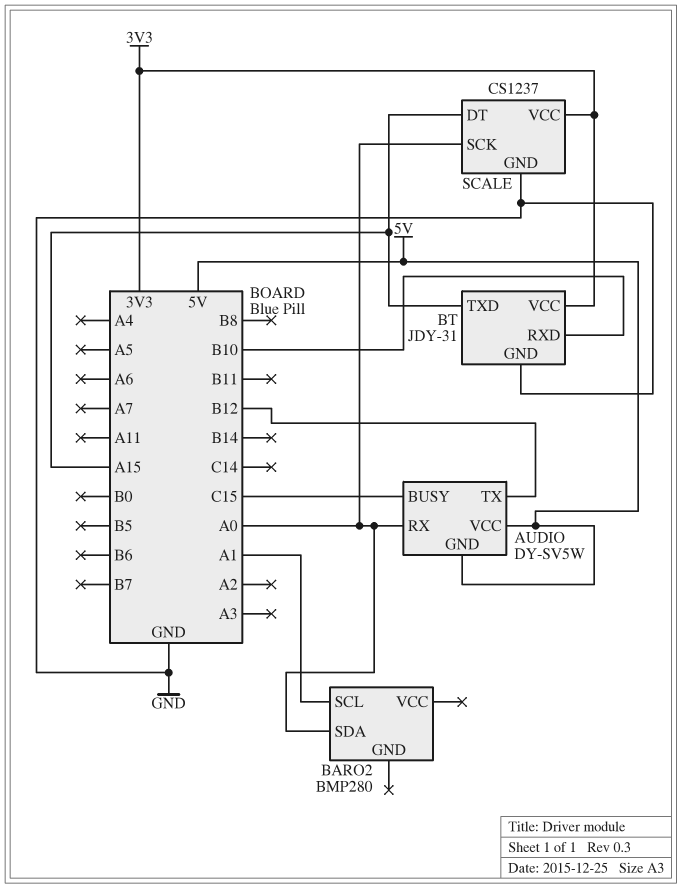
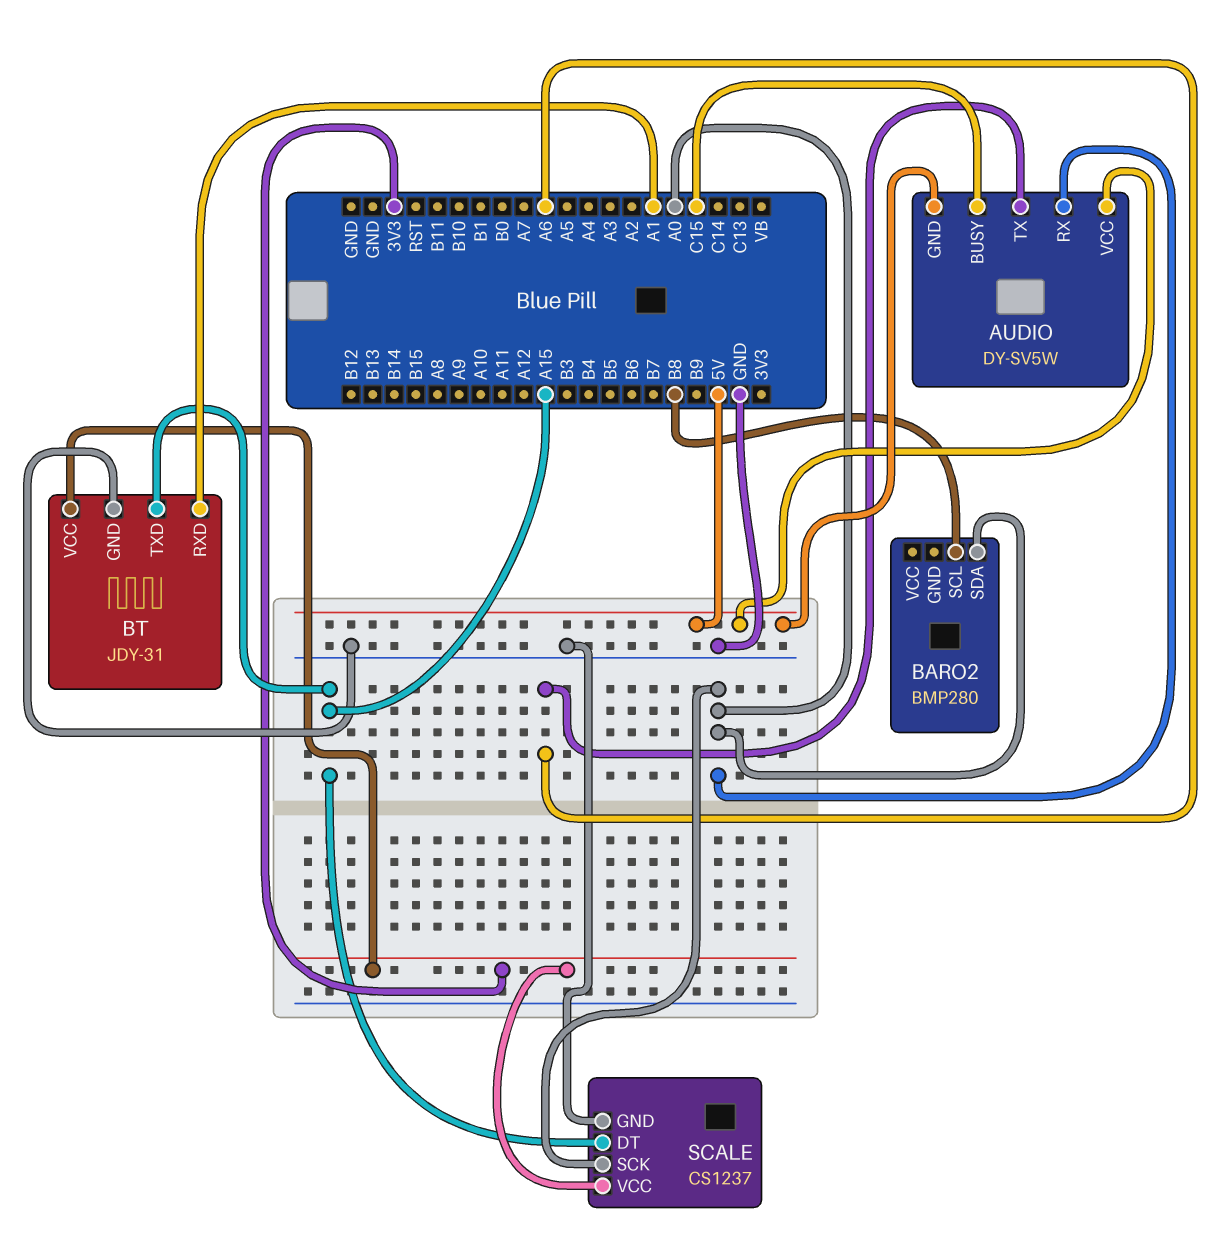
AUDIO pin TX: B12 -> A6
BARO2 pin SCL: A1 -> B8
BT pin RXD: B10 -> A1

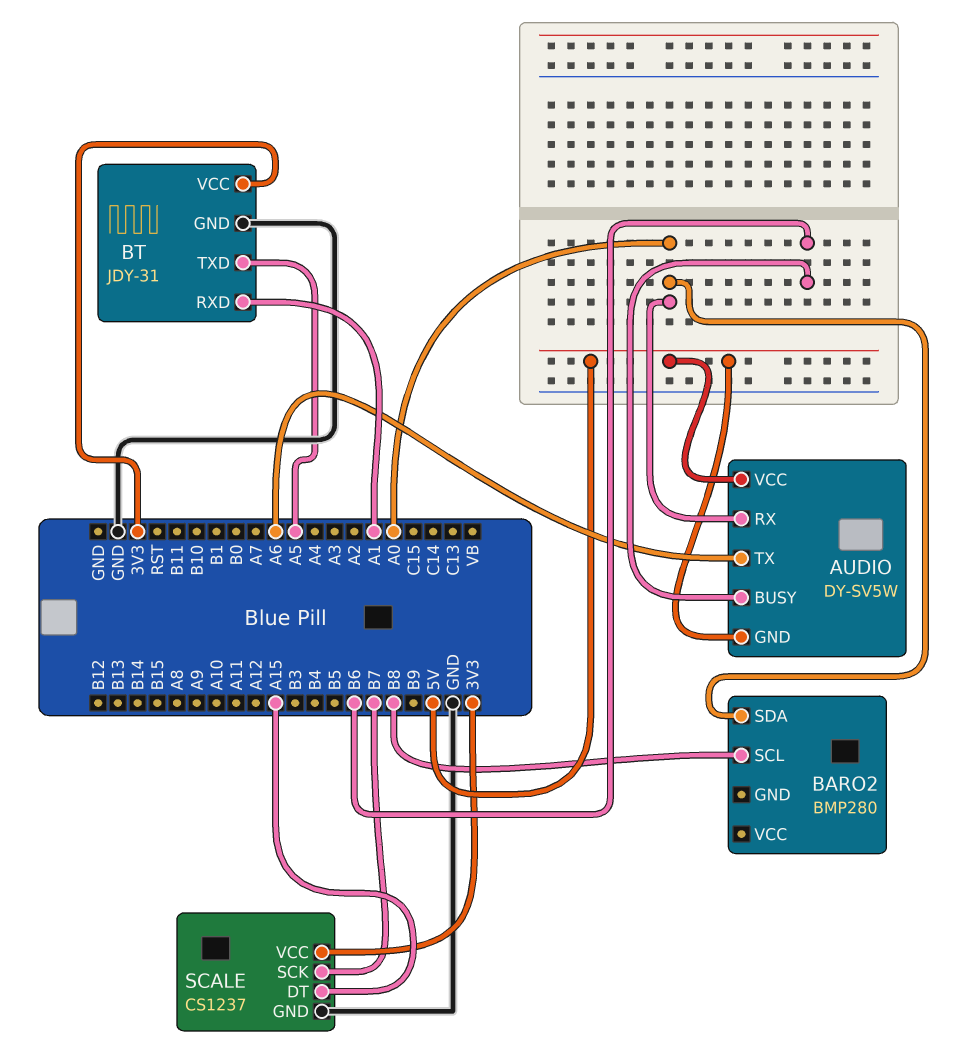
AUDIO pin BUSY: C15 -> B6
BT pin TXD: A15 -> A5
SCALE pin SCK: A0 -> B7

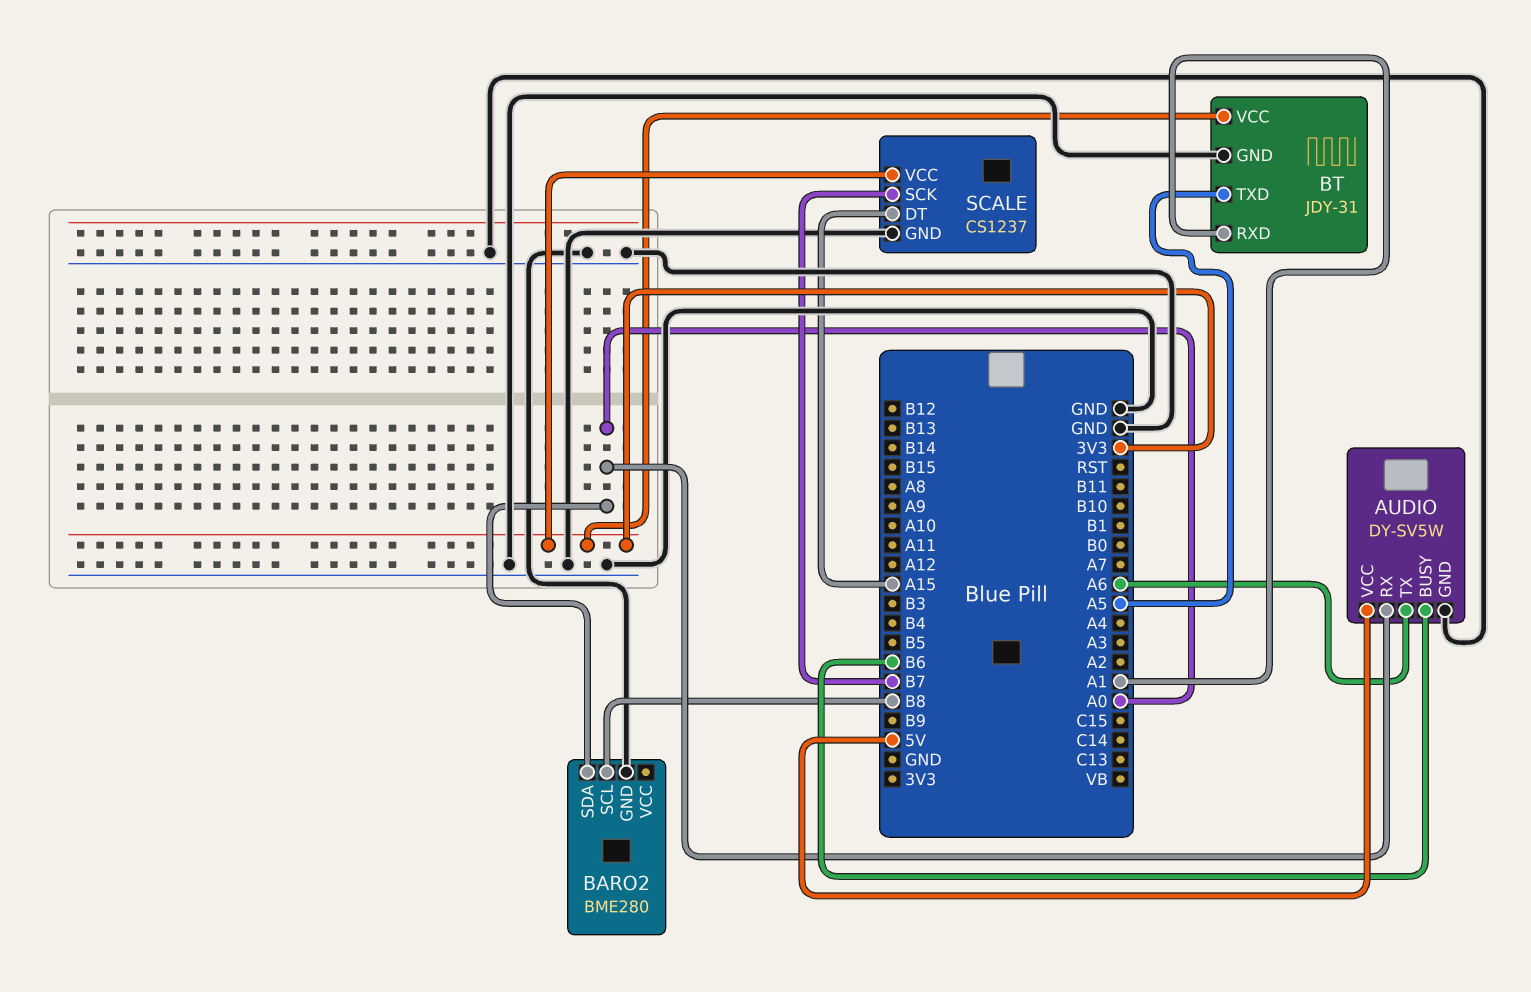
AUDIO pin GND: 5V -> GND
BARO2: BMP280 -> BME280
BARO2 pin GND: none -> GND

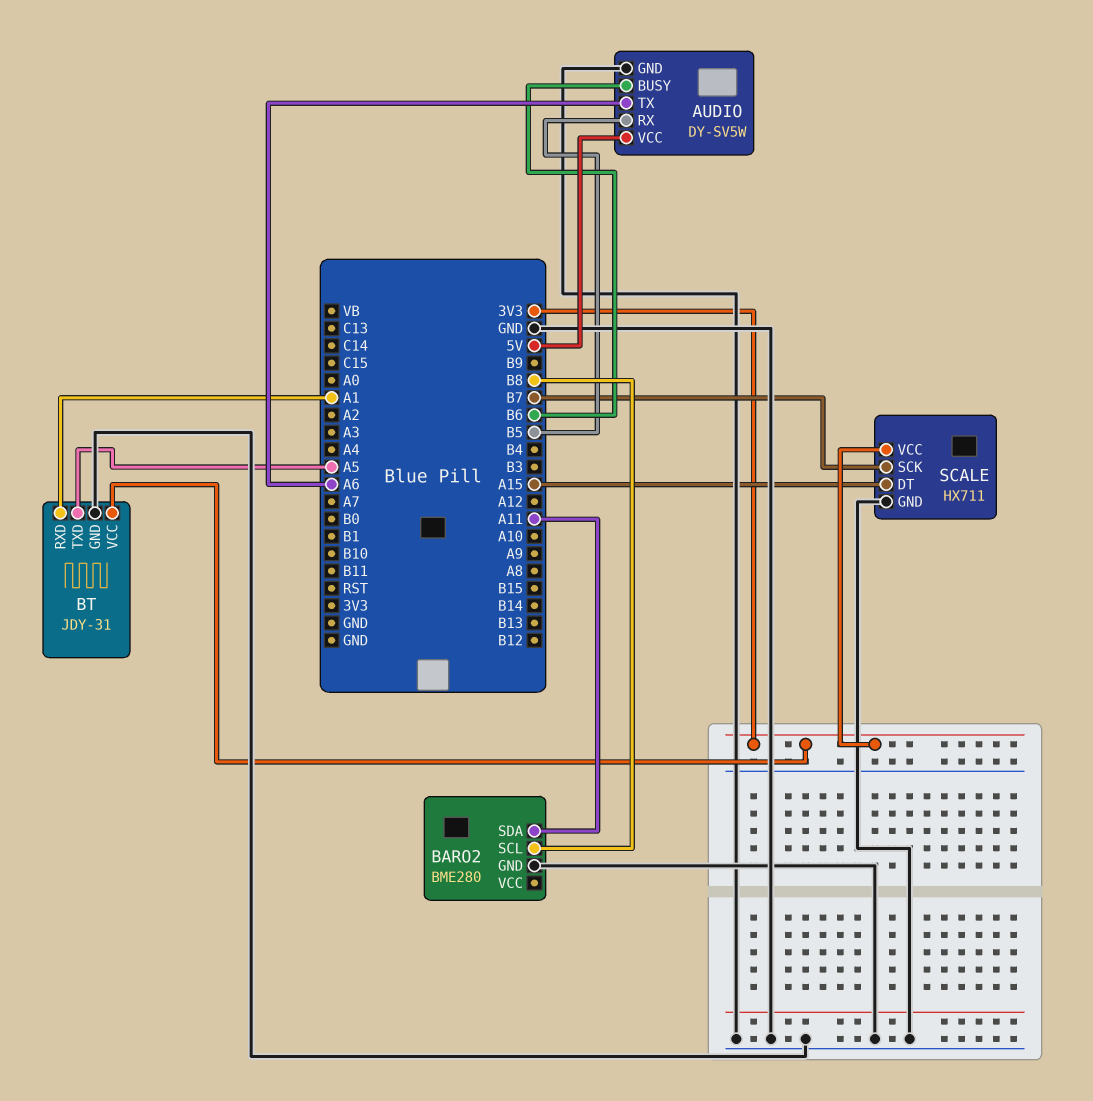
AUDIO pin RX: A0 -> B5
BARO2 pin SDA: A0 -> A11
SCALE: CS1237 -> HX711

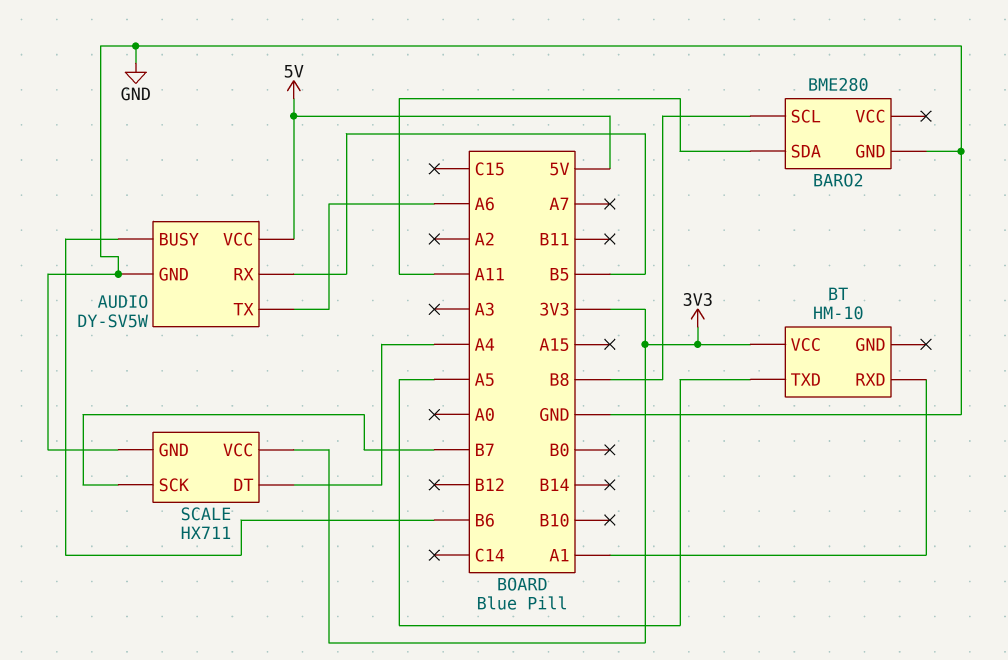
BT: JDY-31 -> HM-10
BT pin GND: GND -> none
SCALE pin DT: A15 -> A4

